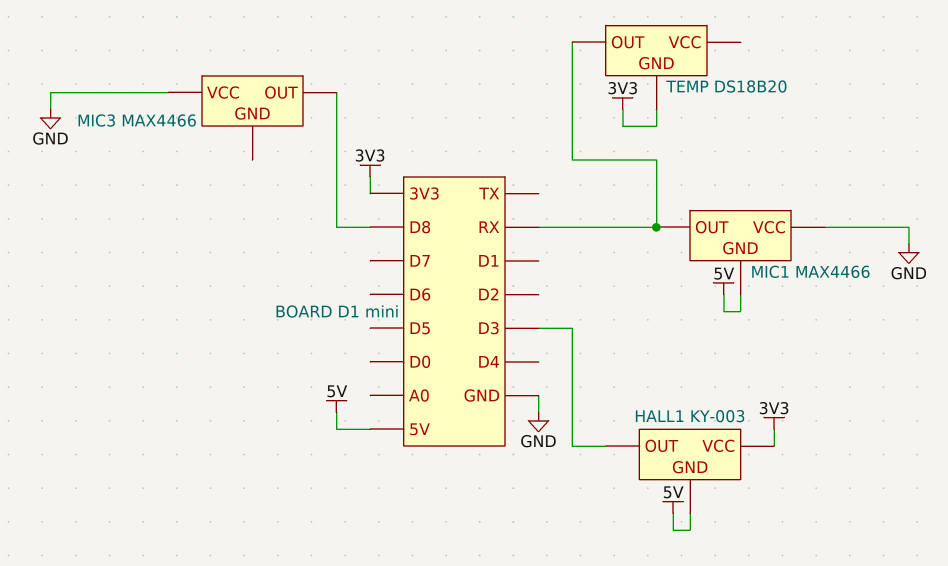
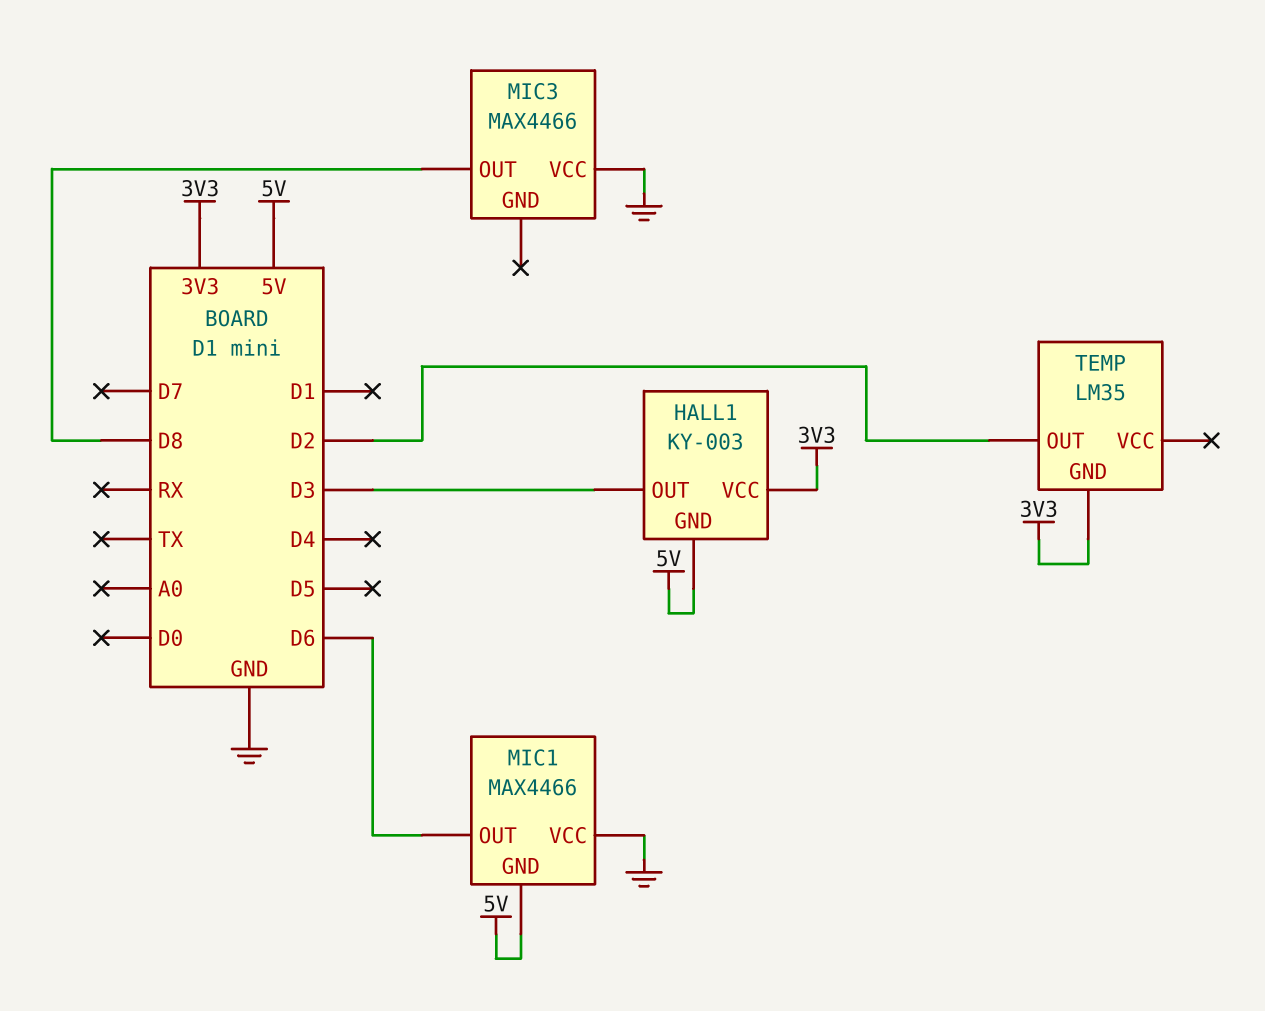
MIC1 pin OUT: RX -> D6
TEMP: DS18B20 -> LM35
TEMP pin OUT: RX -> D2

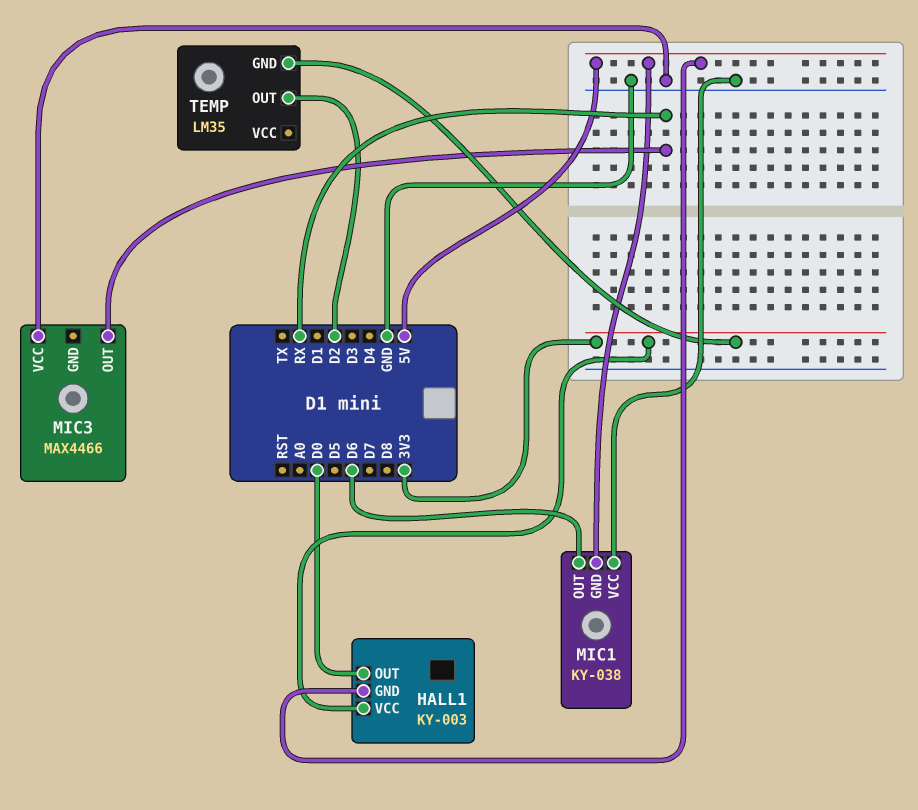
HALL1 pin OUT: D3 -> D0
MIC1: MAX4466 -> KY-038
MIC3 pin OUT: D8 -> RX

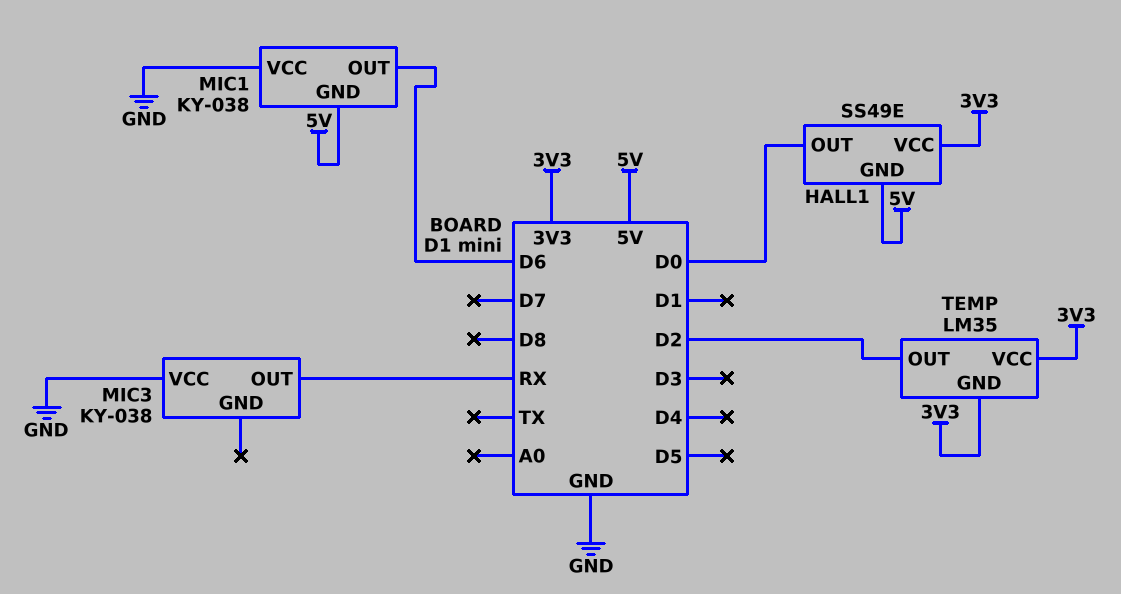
HALL1: KY-003 -> SS49E
MIC3: MAX4466 -> KY-038
TEMP pin VCC: none -> 3V3

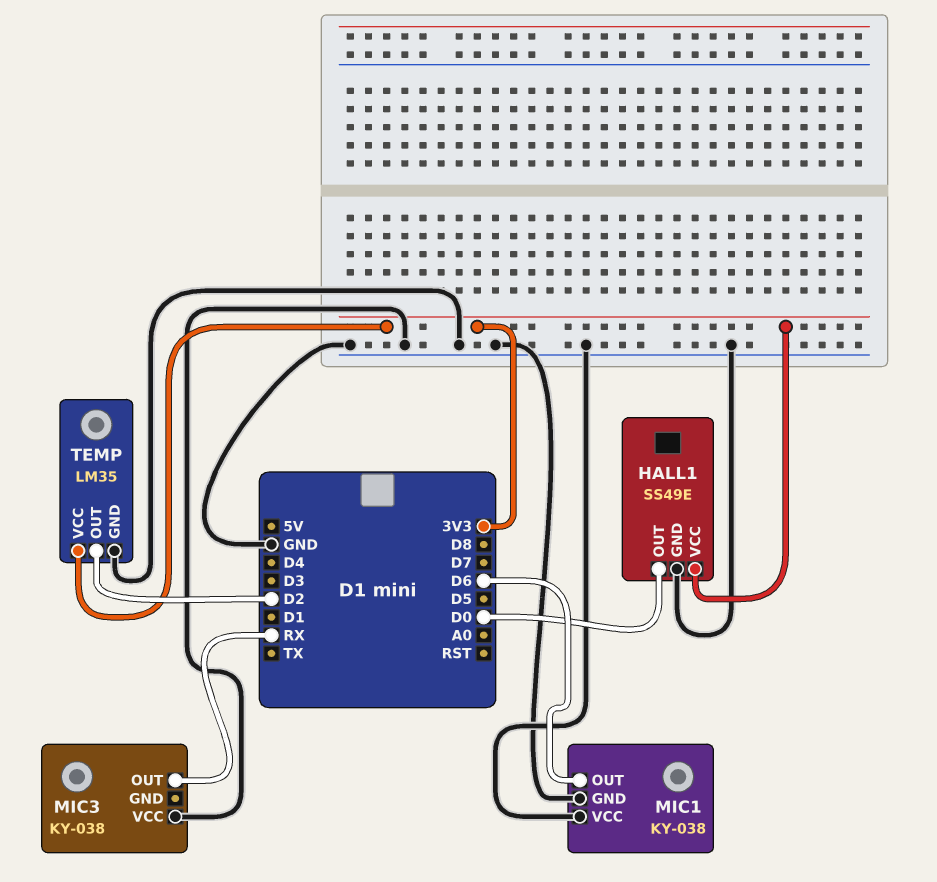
HALL1 pin GND: 5V -> GND
MIC1 pin GND: 5V -> GND
TEMP pin GND: 3V3 -> GND

